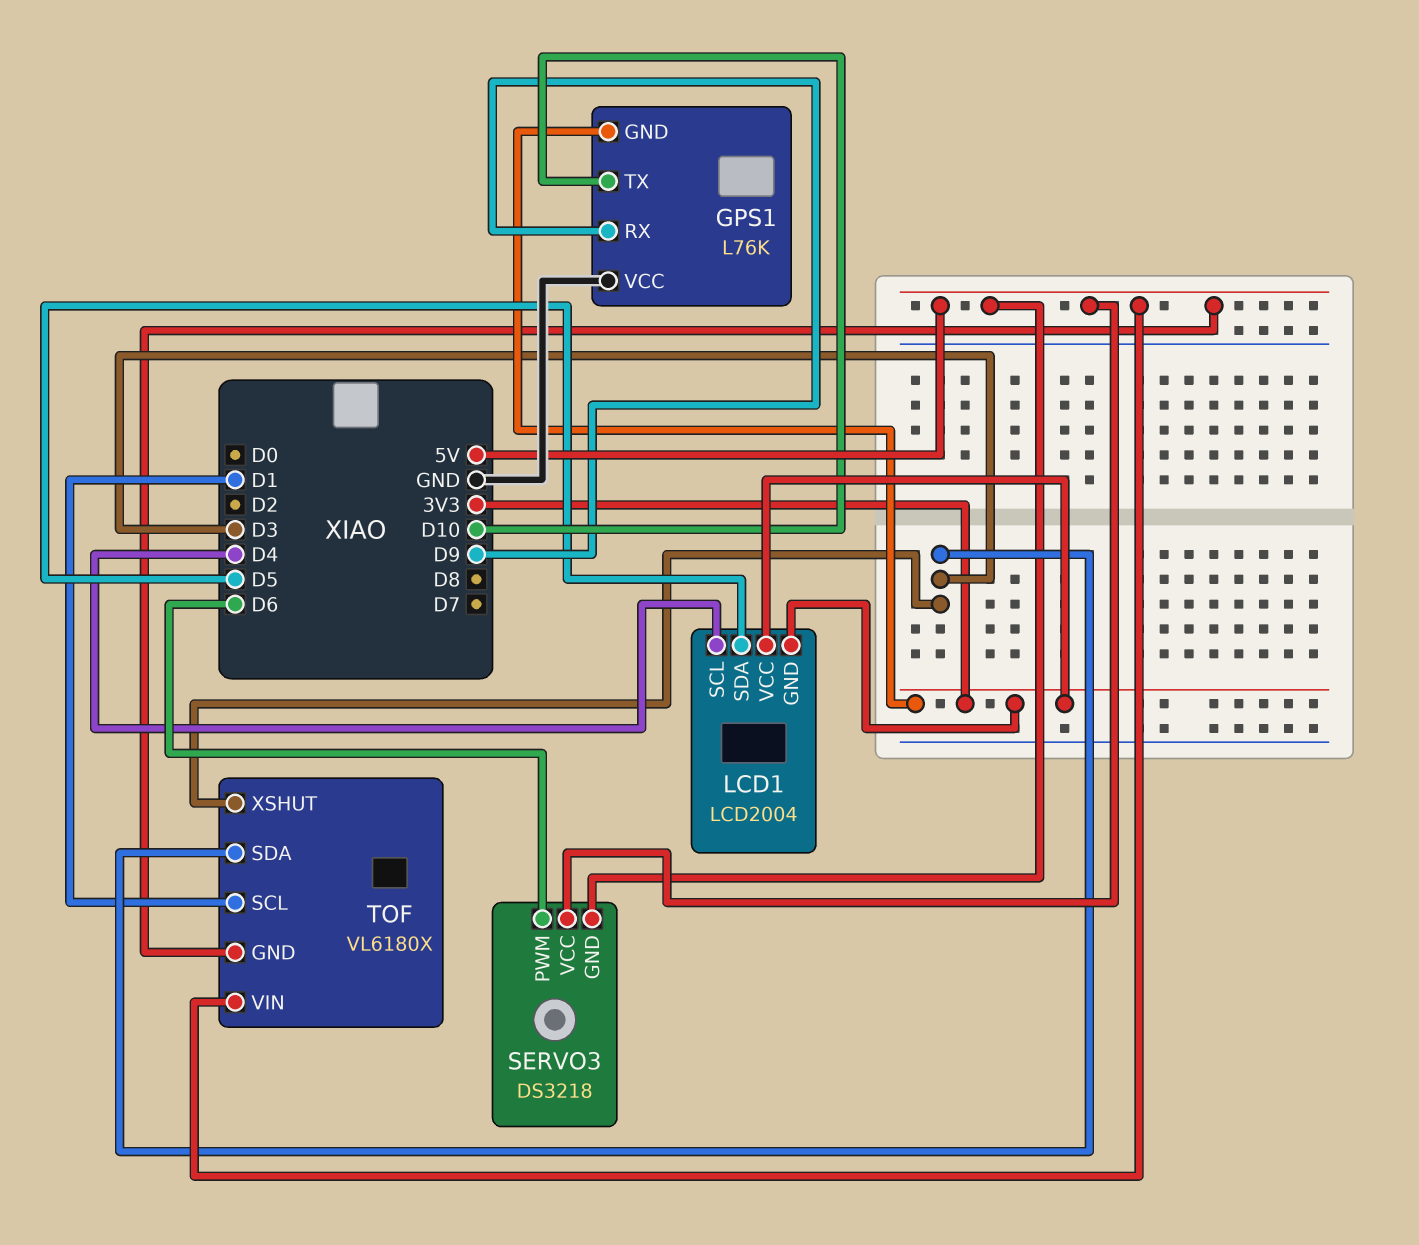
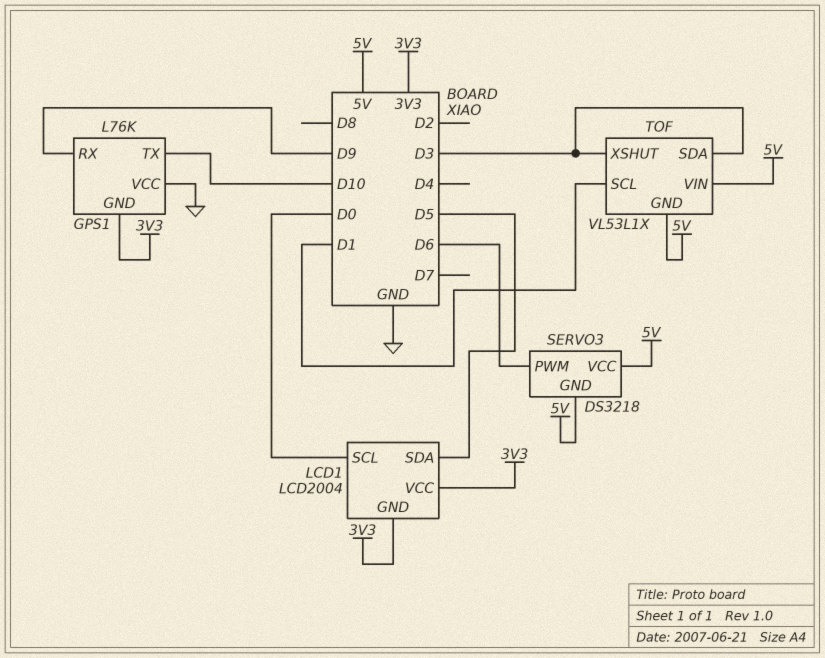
LCD1 pin SCL: D4 -> D0
TOF: VL6180X -> VL53L1X

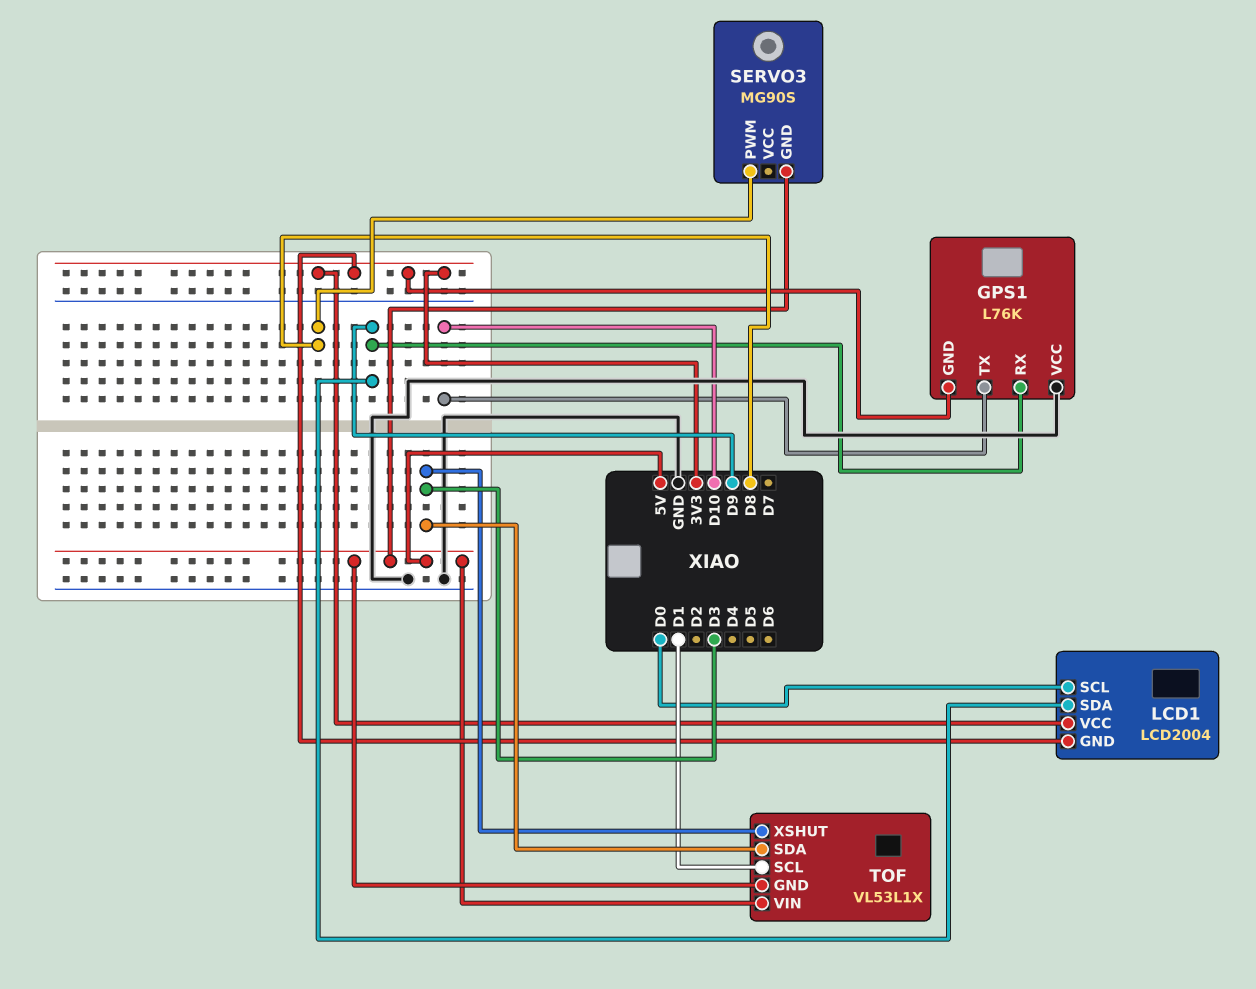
LCD1 pin SDA: D5 -> D9
SERVO3: DS3218 -> MG90S
SERVO3 pin PWM: D6 -> D8
SERVO3 pin VCC: 5V -> none

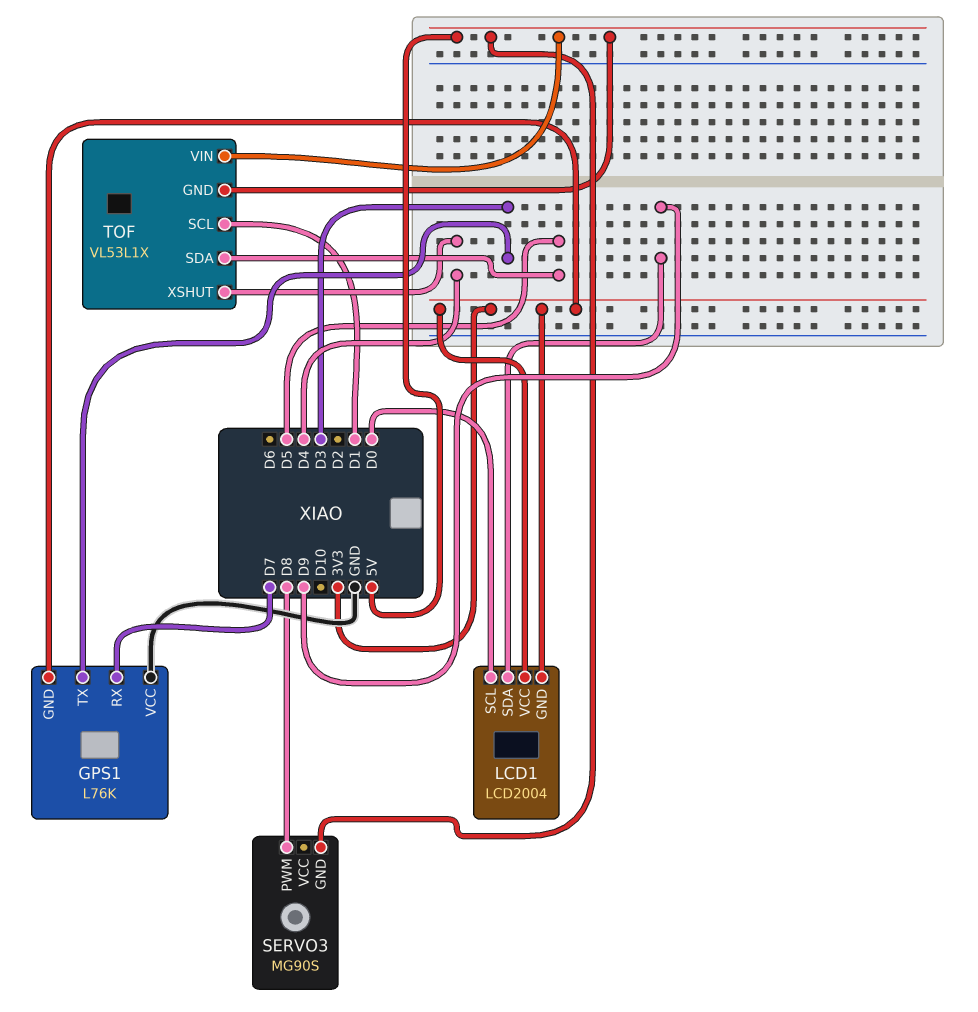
GPS1 pin RX: D9 -> D7
GPS1 pin TX: D10 -> D3
TOF pin SDA: D3 -> D5
TOF pin XSHUT: D3 -> D4

